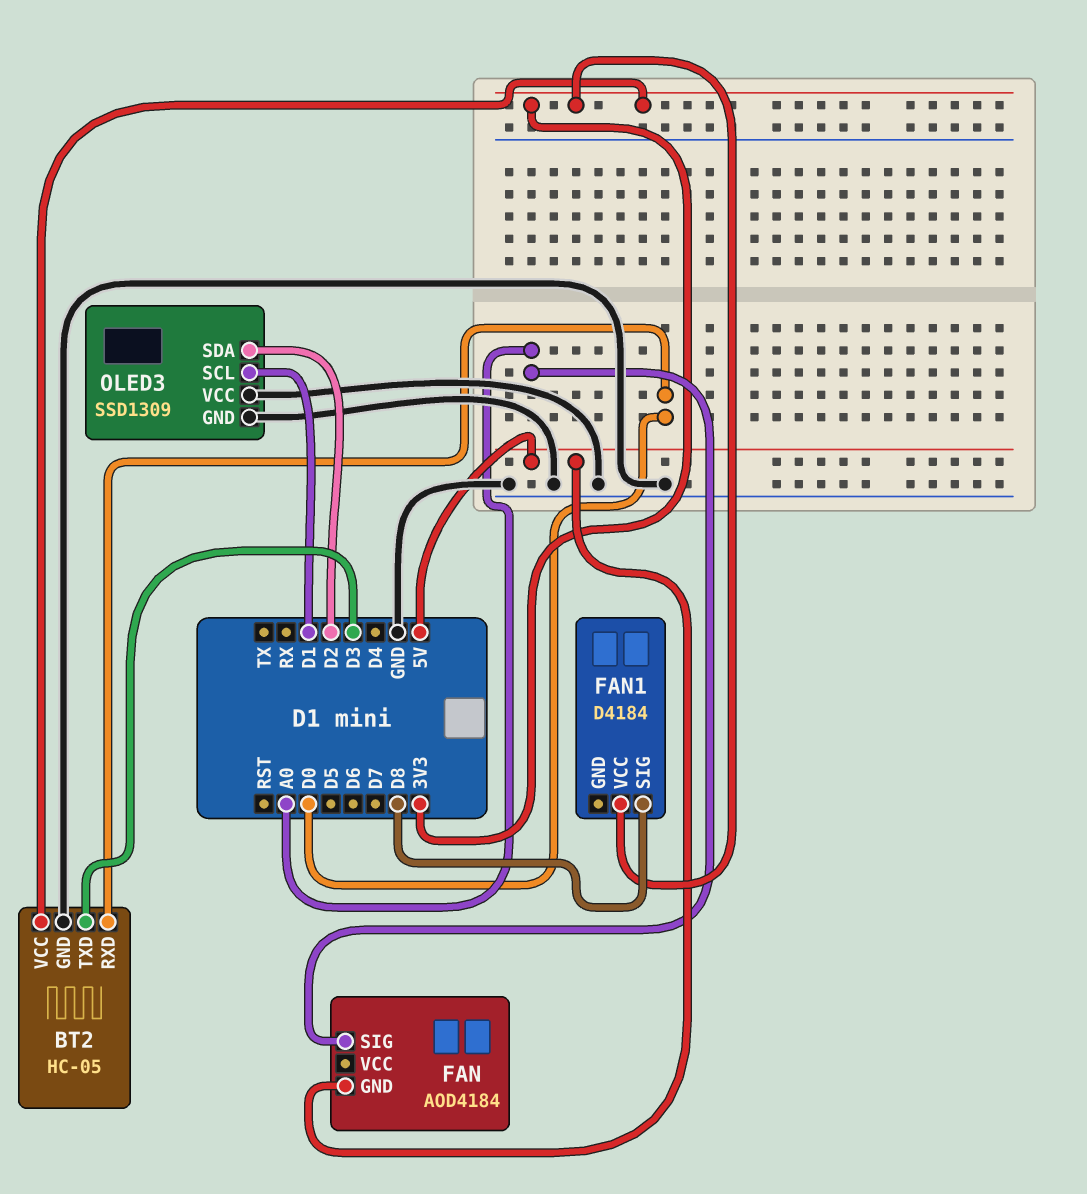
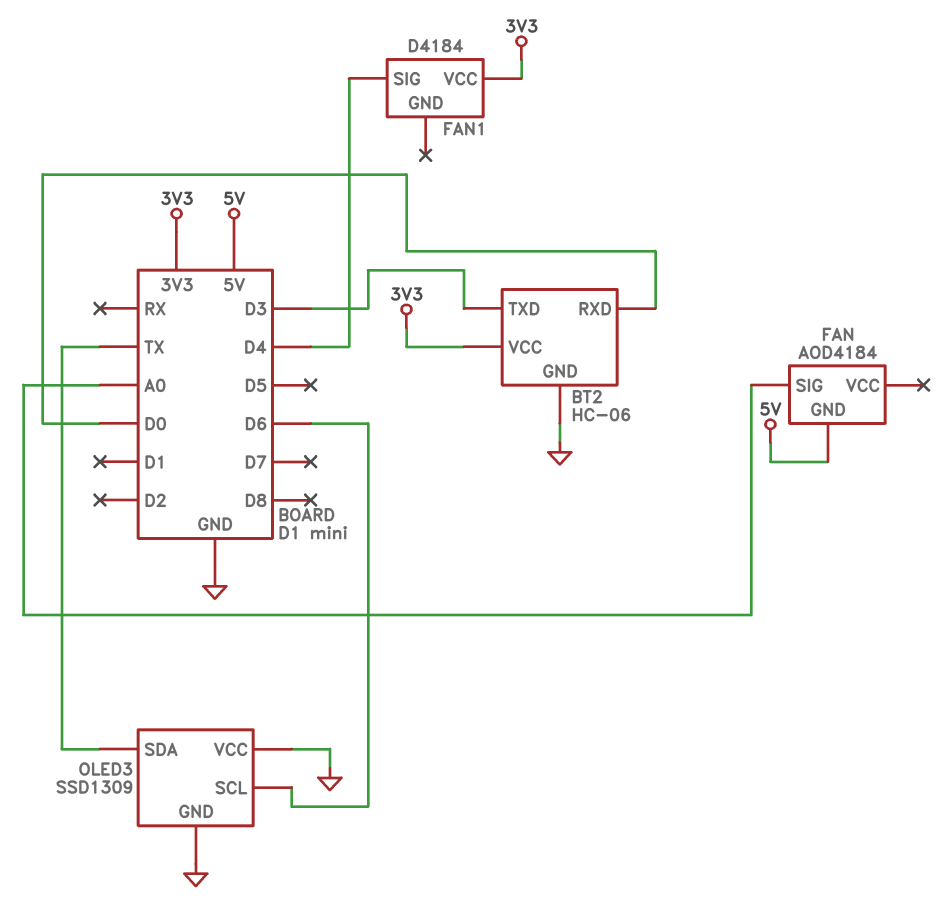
BT2: HC-05 -> HC-06
FAN1 pin SIG: D8 -> D4
OLED3 pin SCL: D1 -> D6
OLED3 pin SDA: D2 -> TX

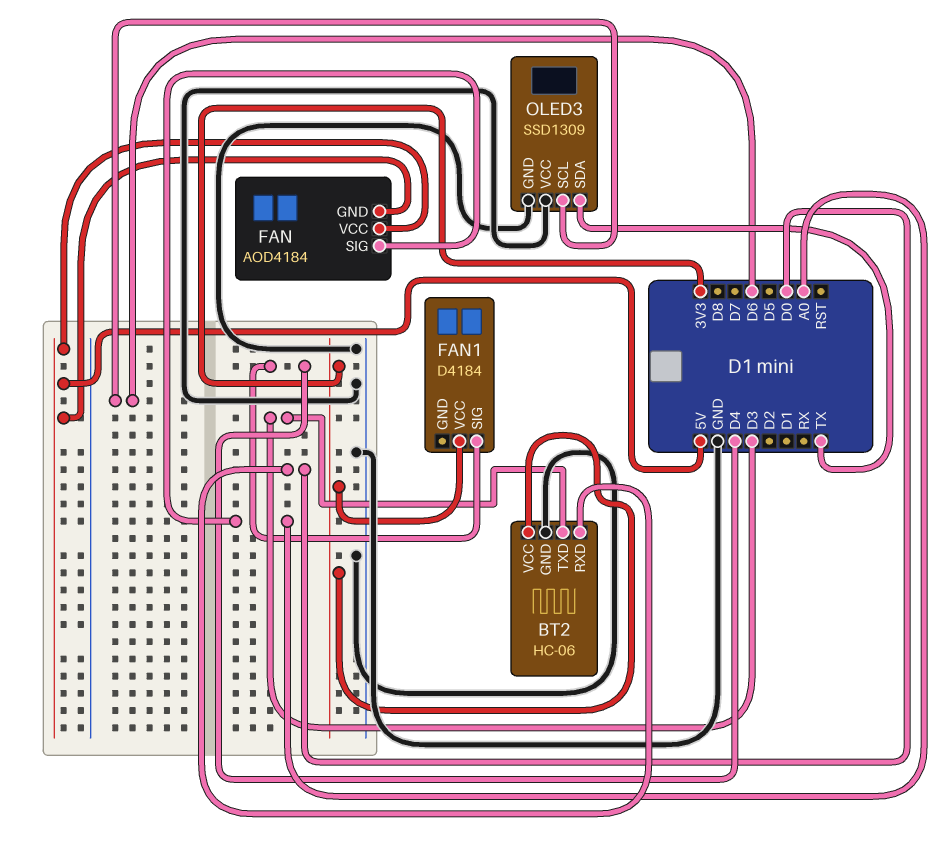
FAN pin VCC: none -> 5V

